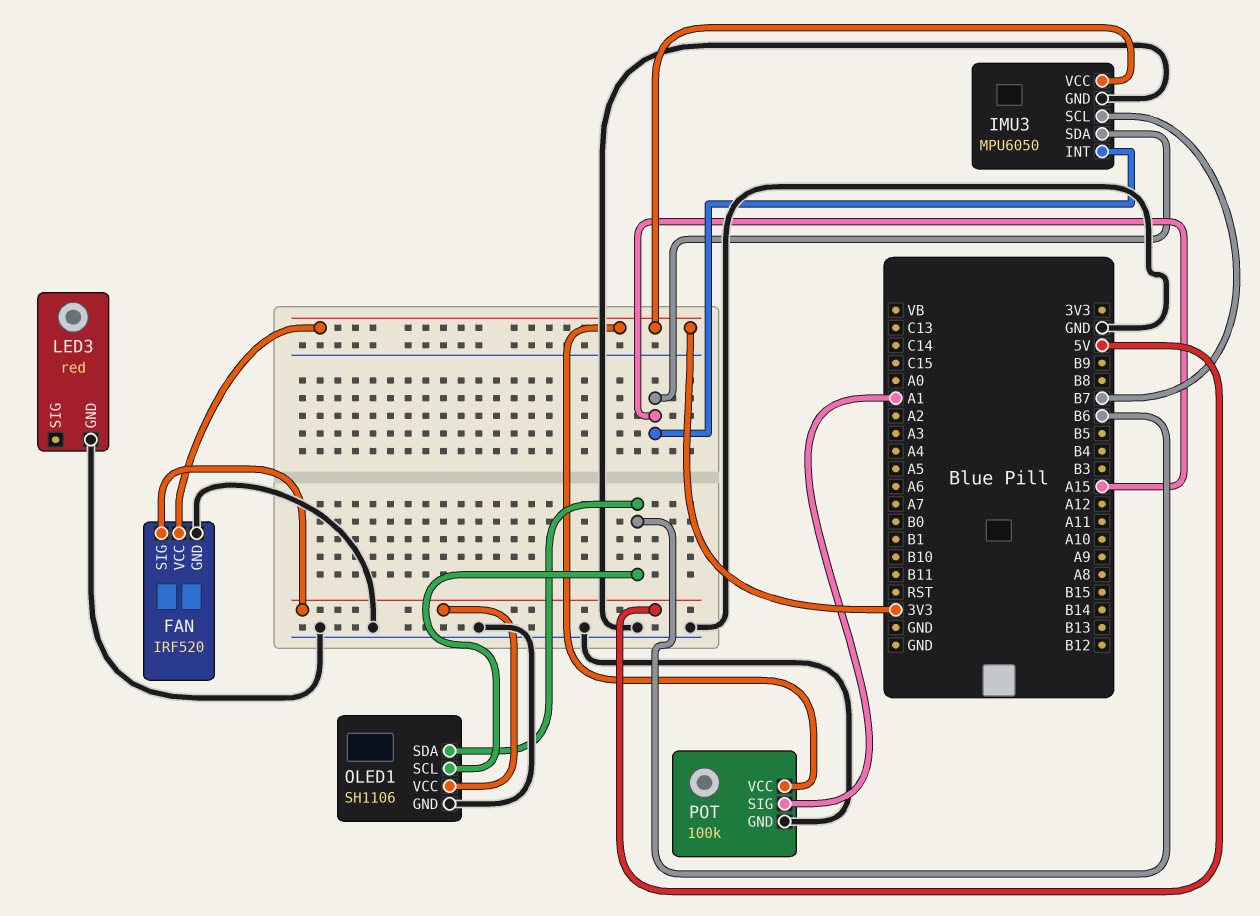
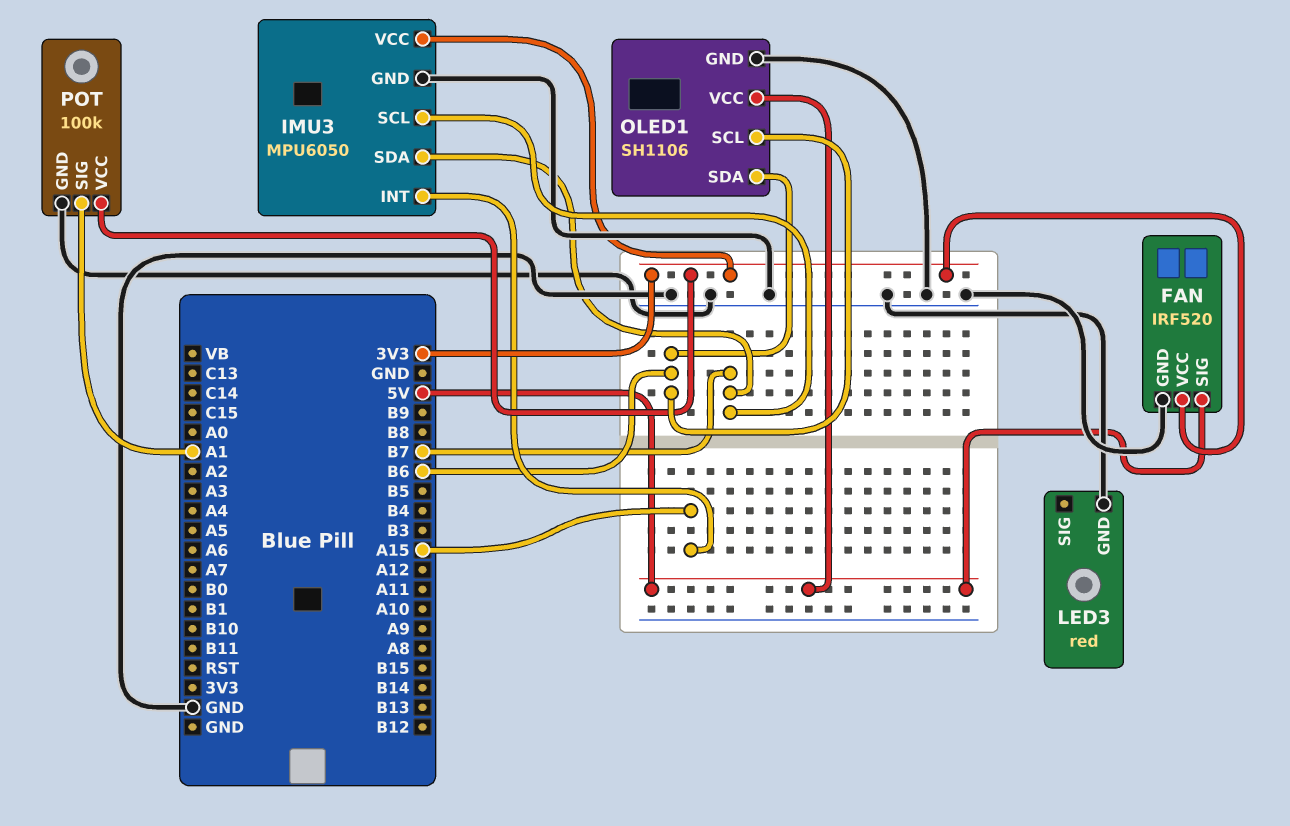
IMU3 pin SDA: A15 -> B7

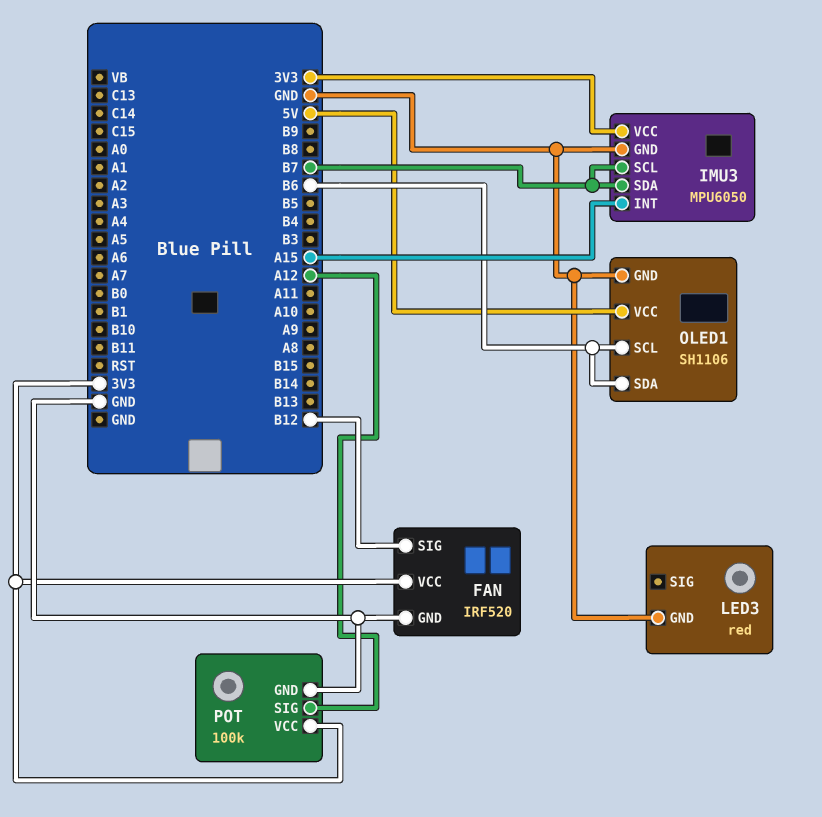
FAN pin SIG: 5V -> B12
POT pin SIG: A1 -> A12

